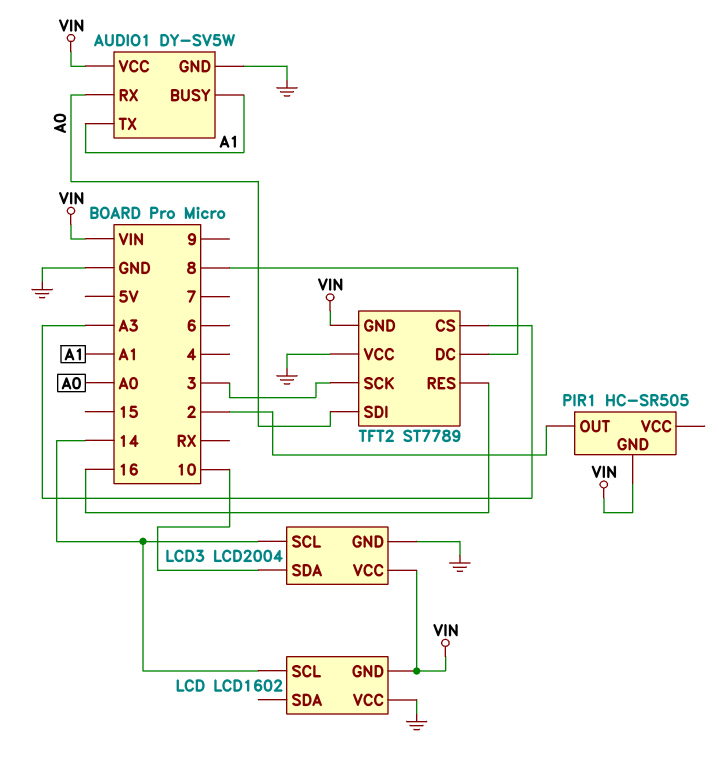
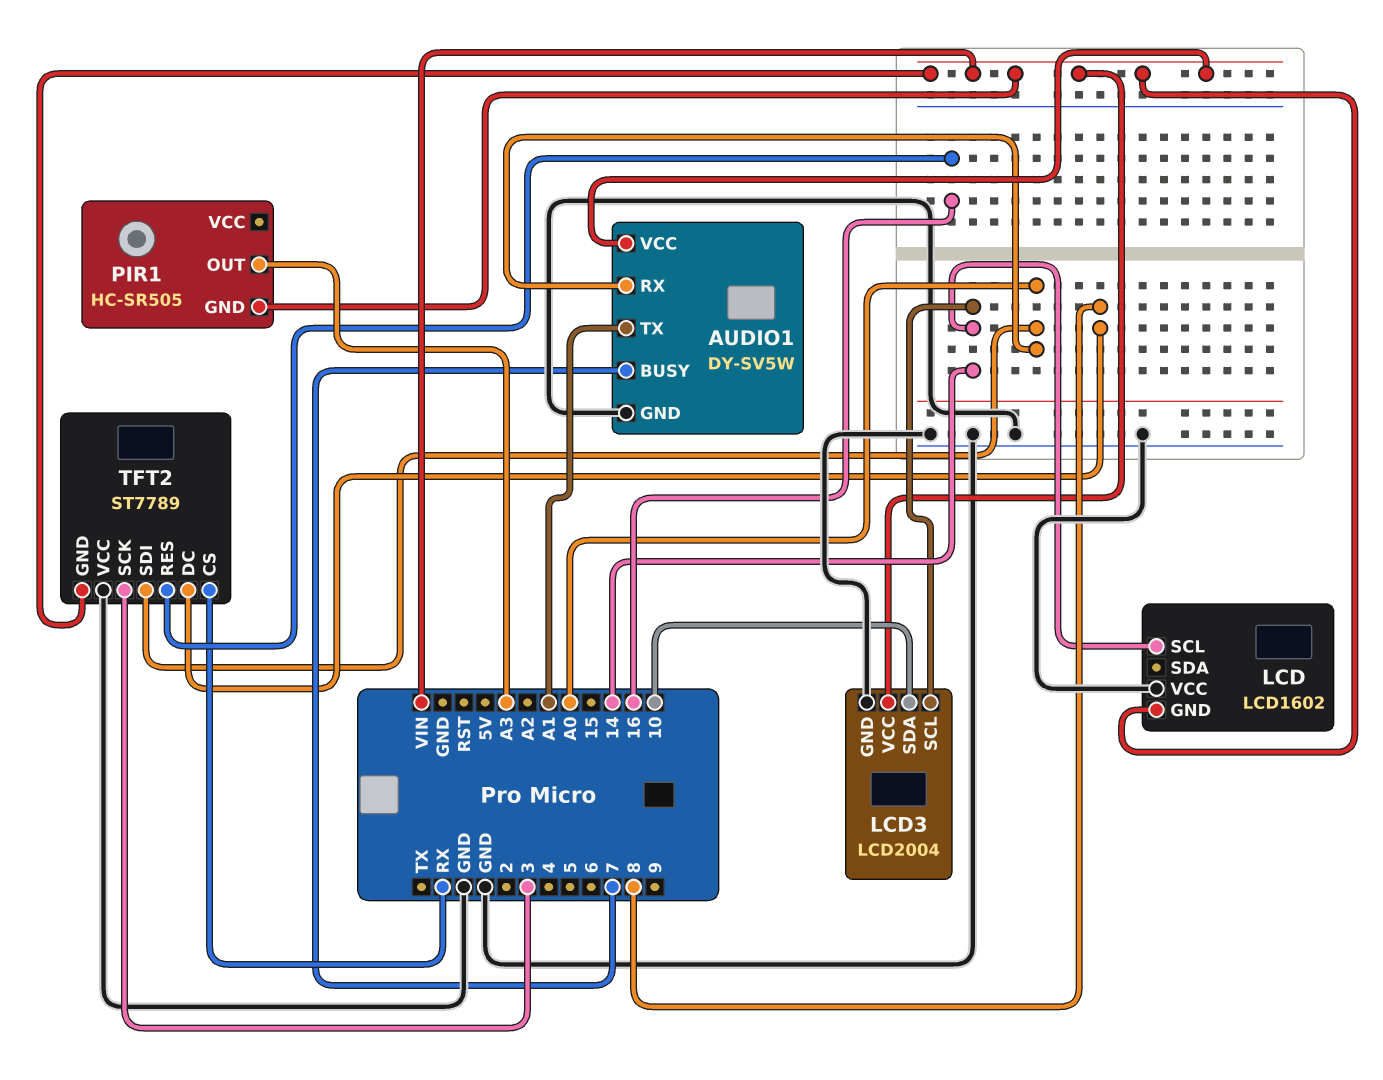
AUDIO1 pin BUSY: A1 -> 7
PIR1 pin OUT: 2 -> A3
TFT2 pin CS: A3 -> RX

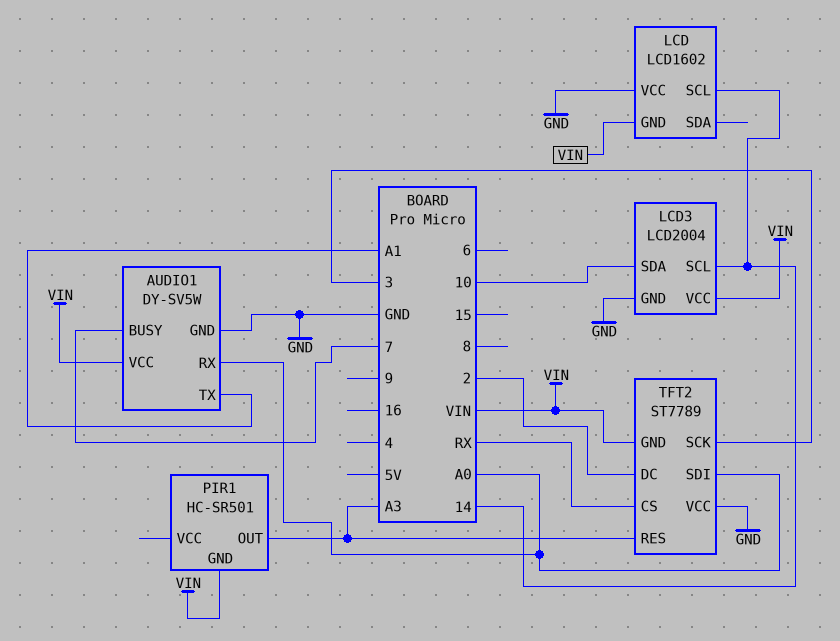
PIR1: HC-SR505 -> HC-SR501
TFT2 pin DC: 8 -> 2
TFT2 pin RES: 16 -> A3

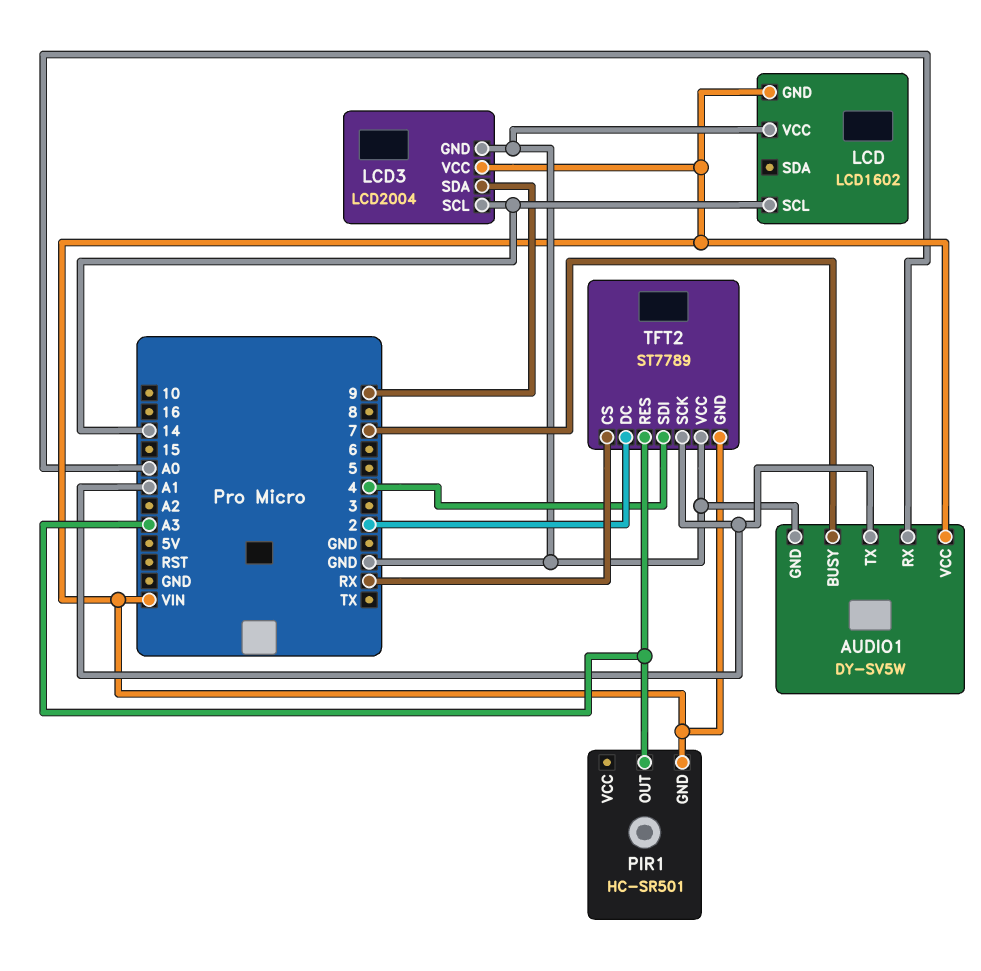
LCD3 pin SDA: 10 -> 9
TFT2 pin SCK: 3 -> A1
TFT2 pin SDI: A0 -> 4

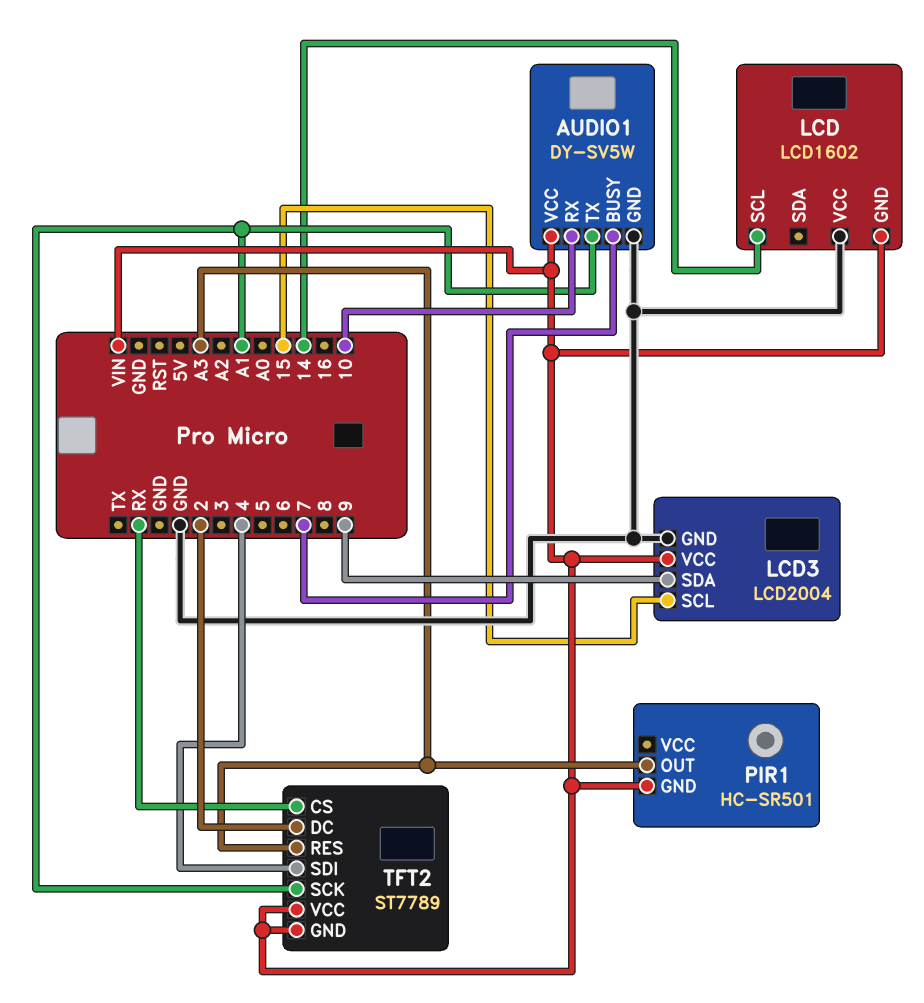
AUDIO1 pin RX: A0 -> 10
LCD3 pin SCL: 14 -> 15
TFT2 pin VCC: GND -> VIN

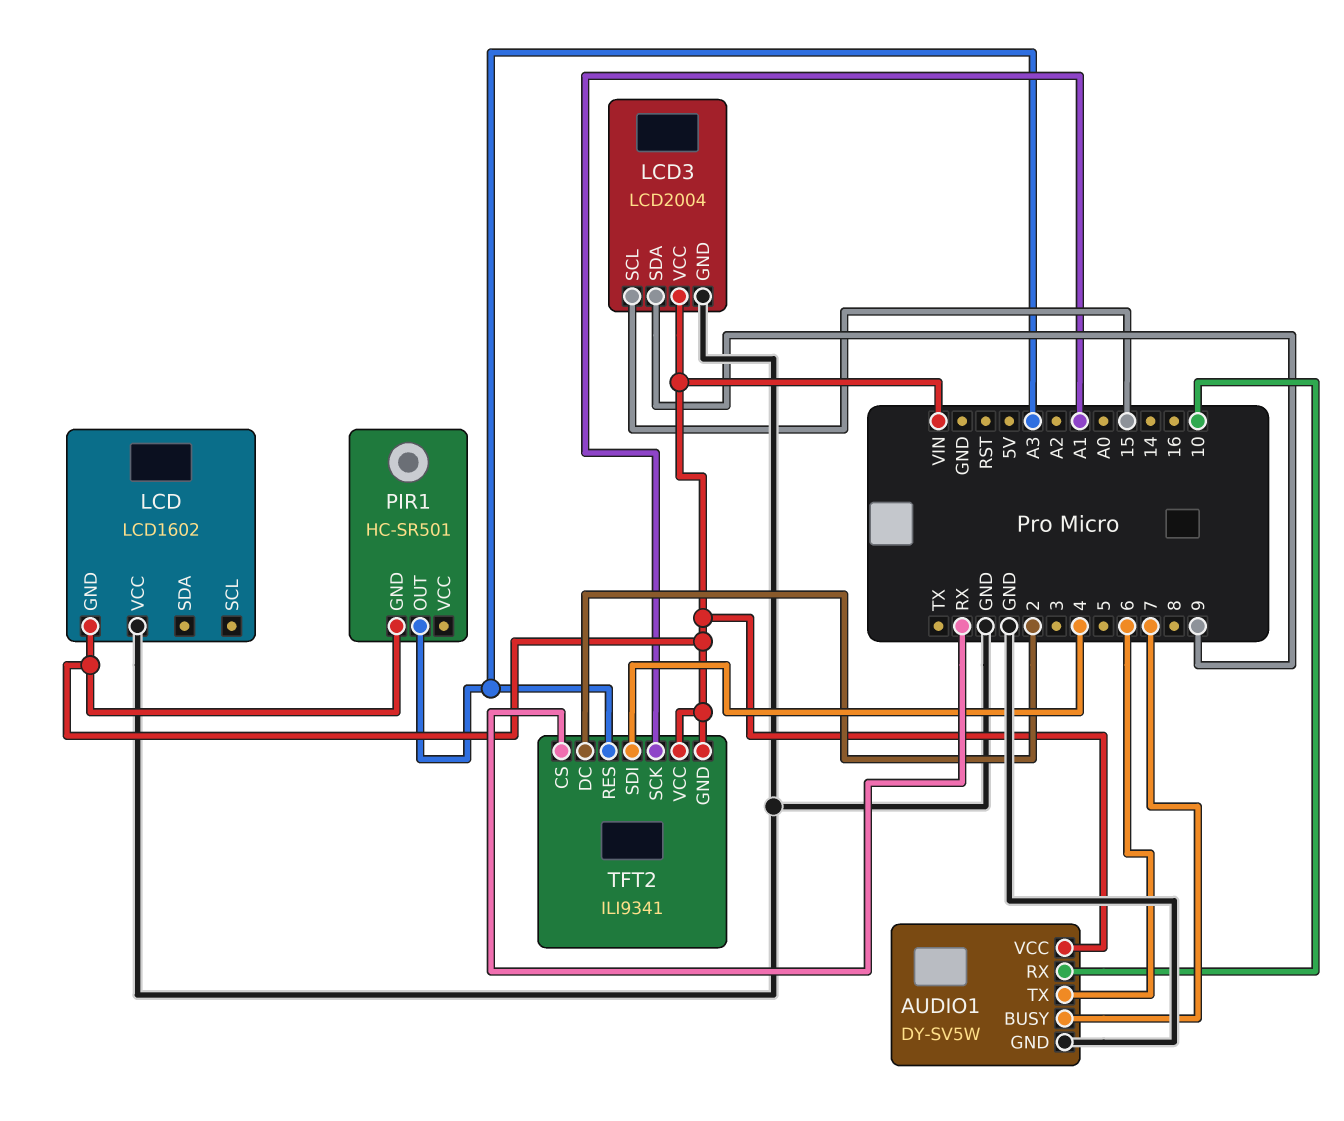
AUDIO1 pin TX: A1 -> 6
LCD pin SCL: 14 -> none
TFT2: ST7789 -> ILI9341

